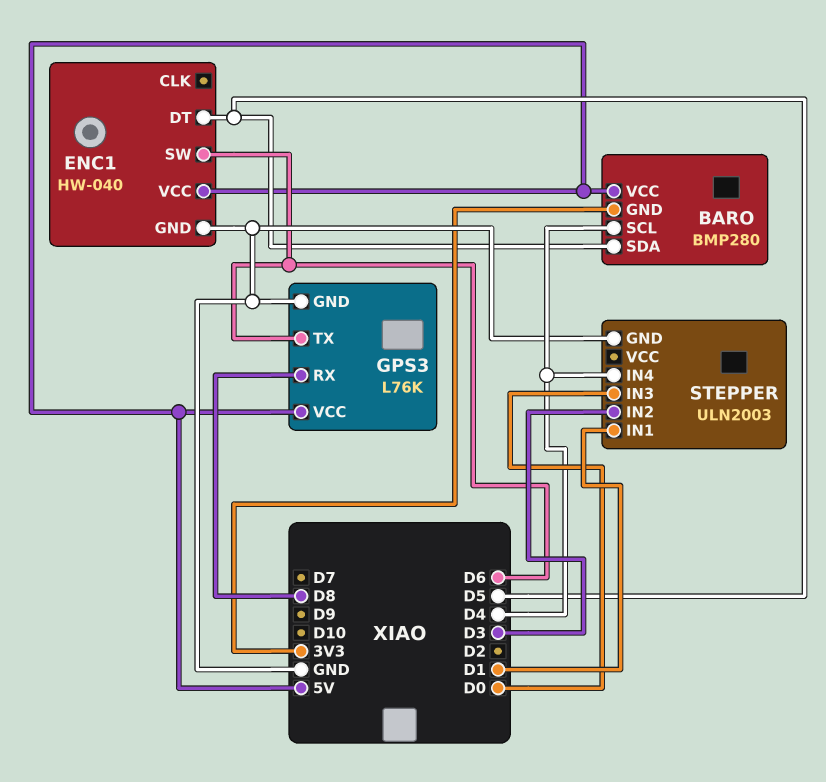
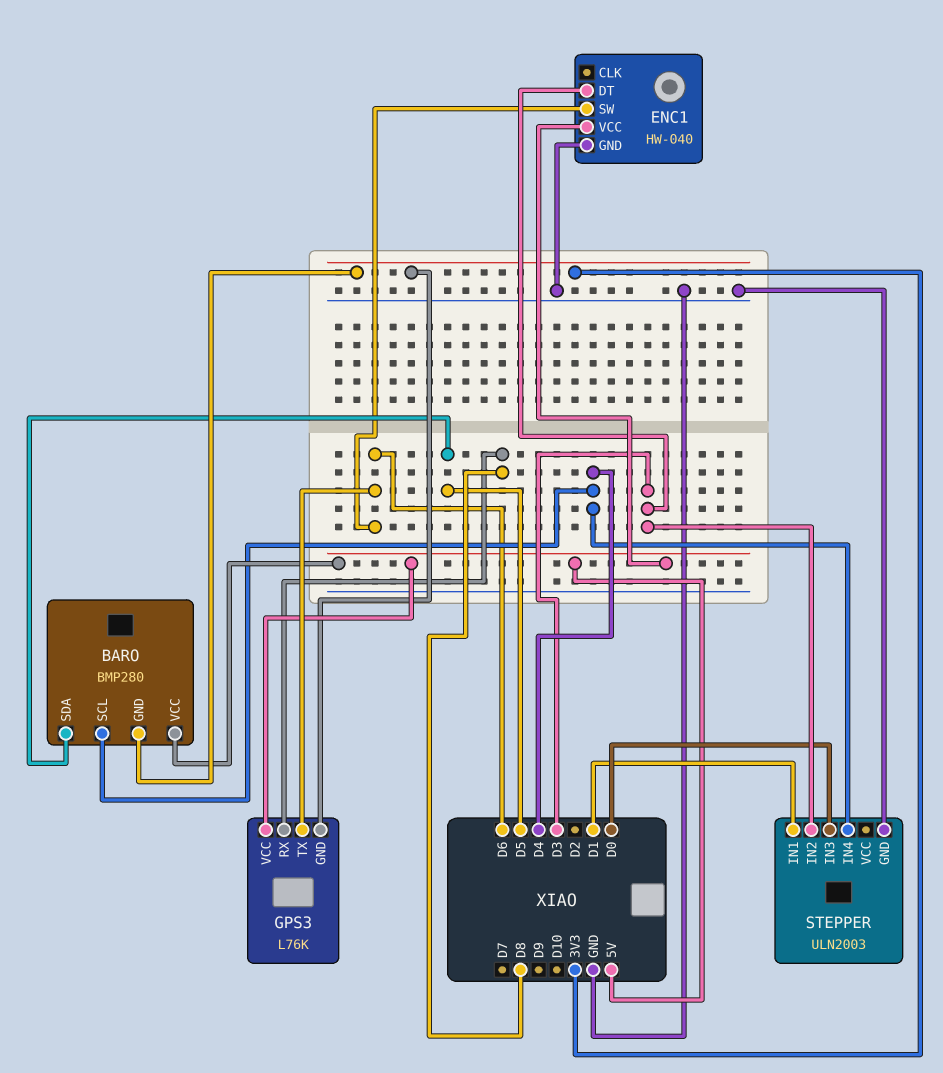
ENC1 pin DT: D5 -> D3
GPS3 pin GND: GND -> 3V3

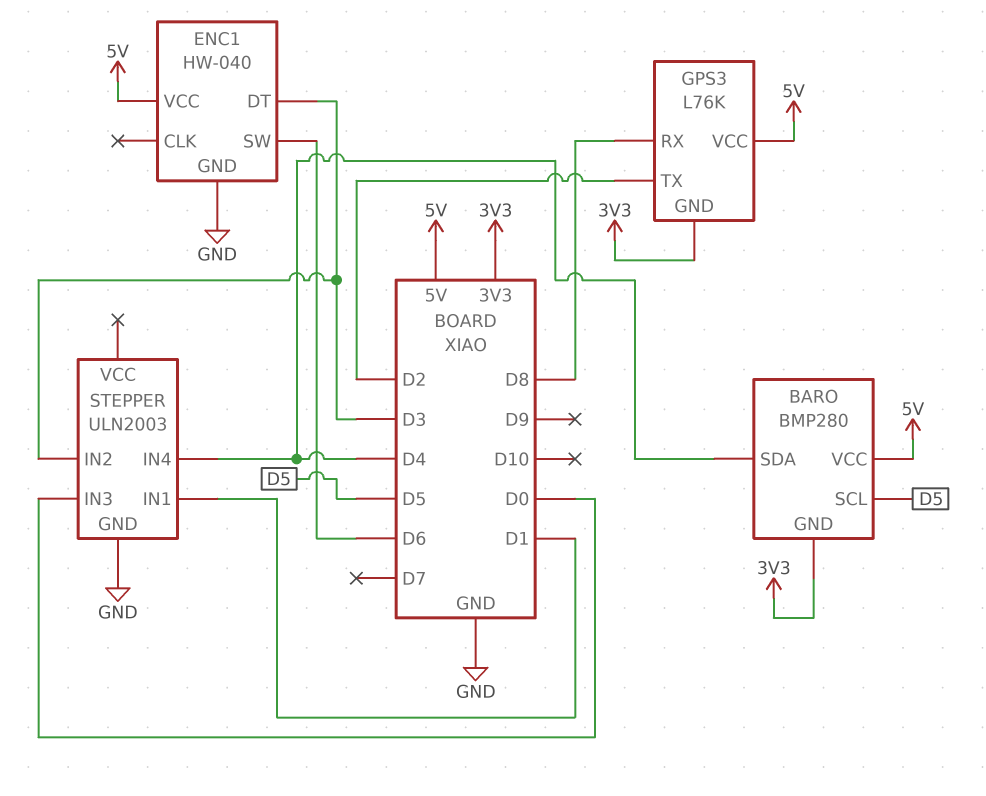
BARO pin SCL: D4 -> D5
BARO pin SDA: D5 -> D4
GPS3 pin TX: D6 -> D2

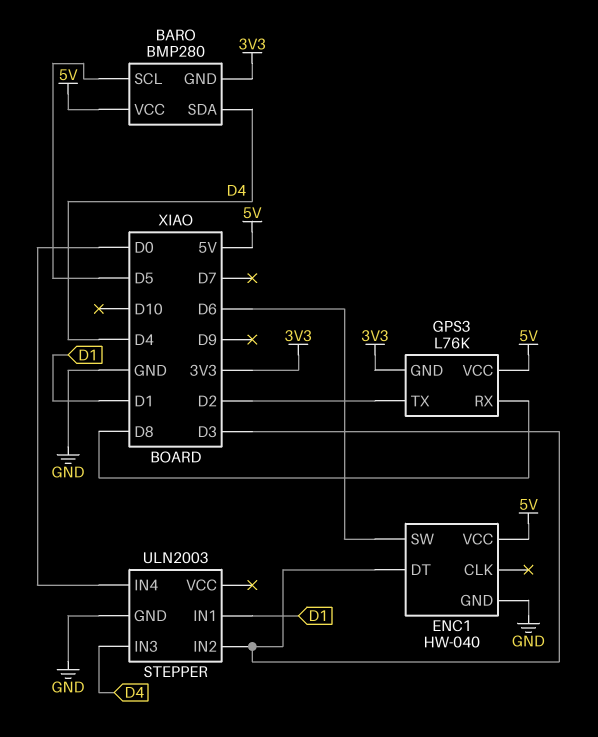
STEPPER pin IN3: D0 -> D4
STEPPER pin IN4: D4 -> D0

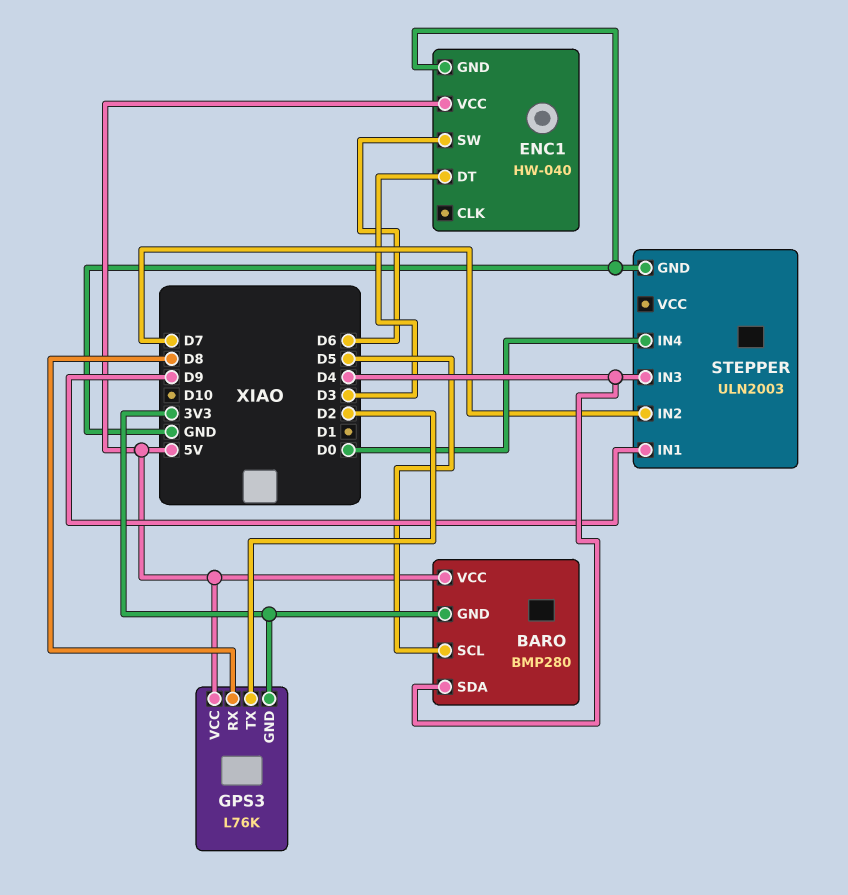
STEPPER pin IN1: D1 -> D9
STEPPER pin IN2: D3 -> D7

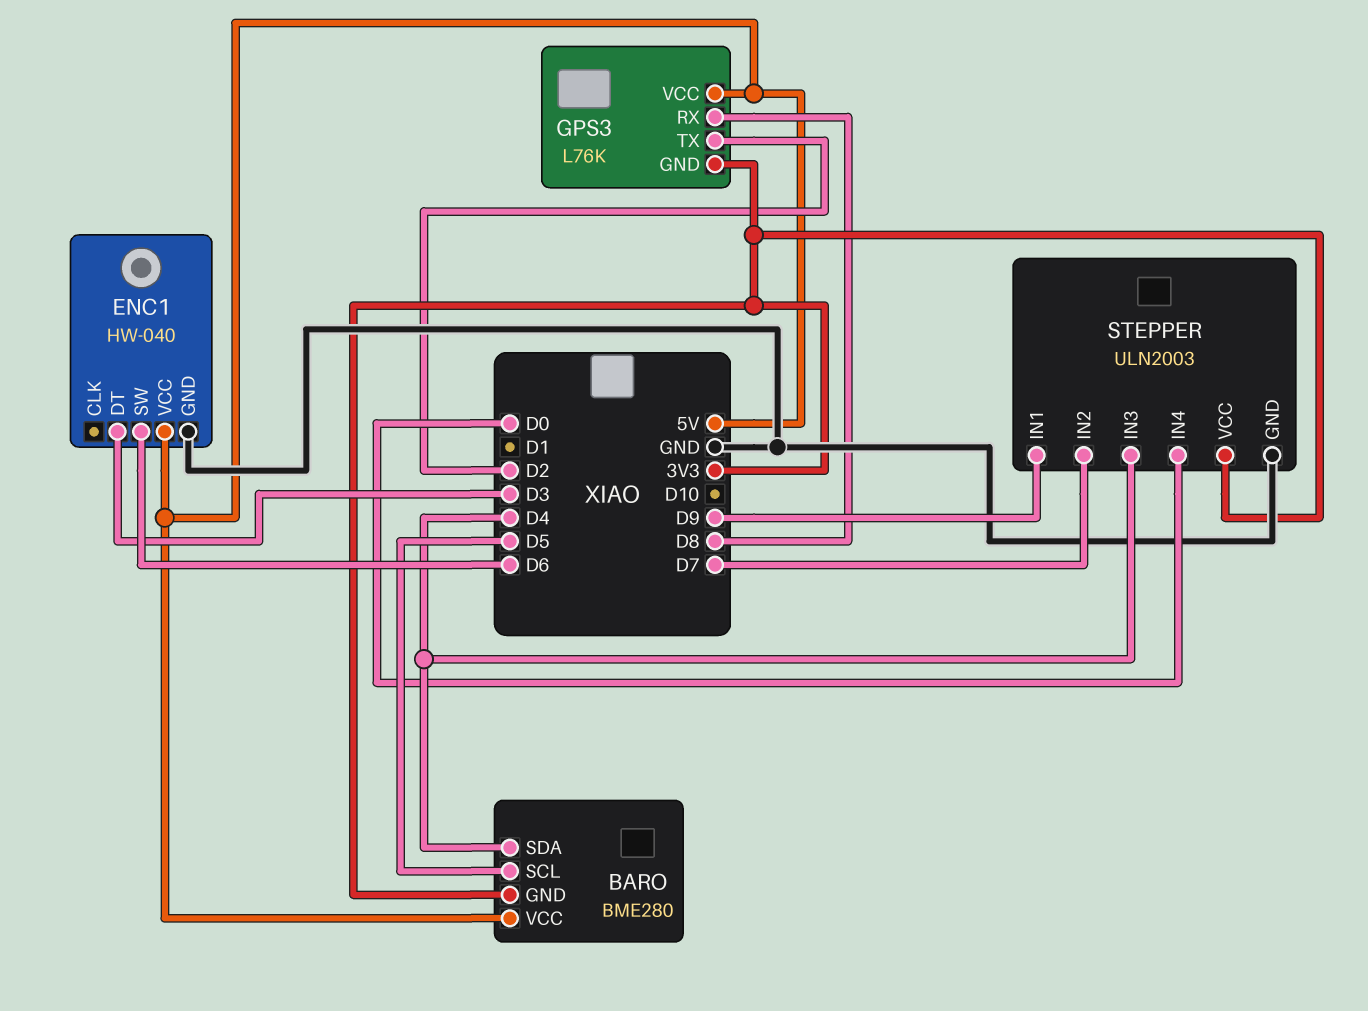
BARO: BMP280 -> BME280
STEPPER pin VCC: none -> 3V3

